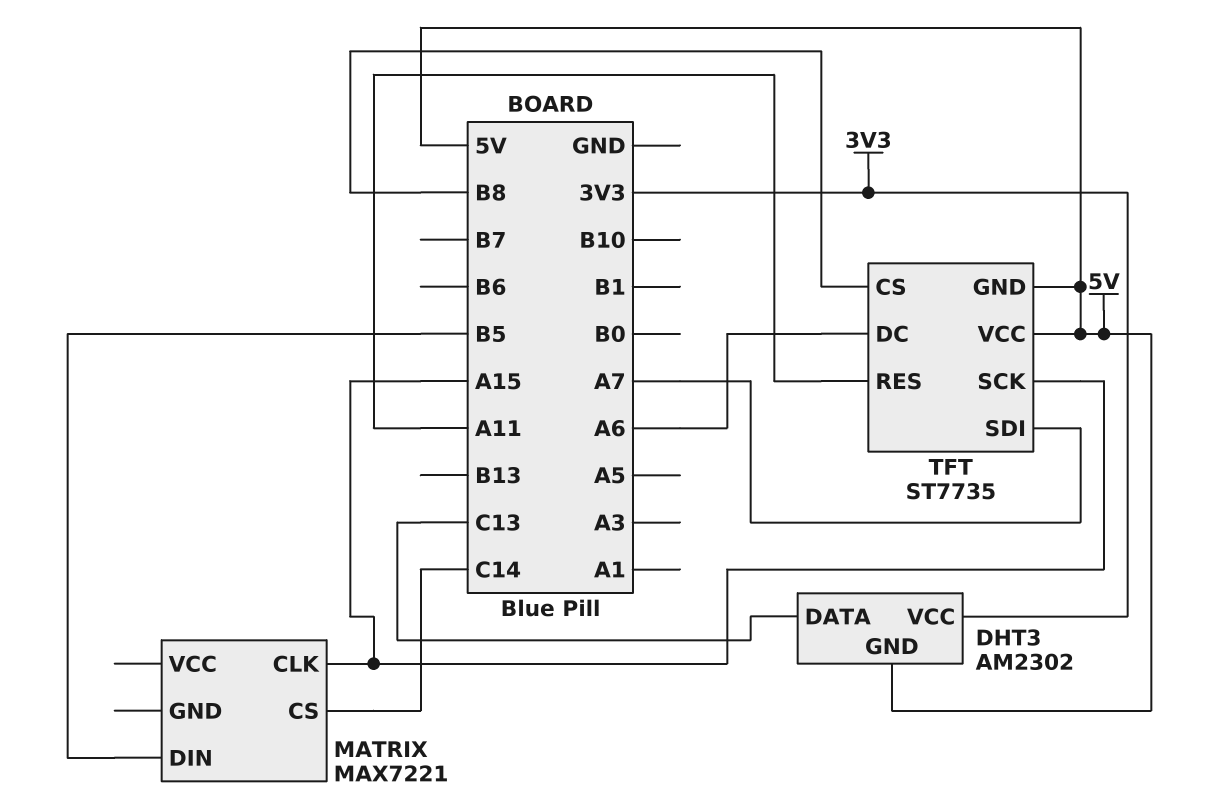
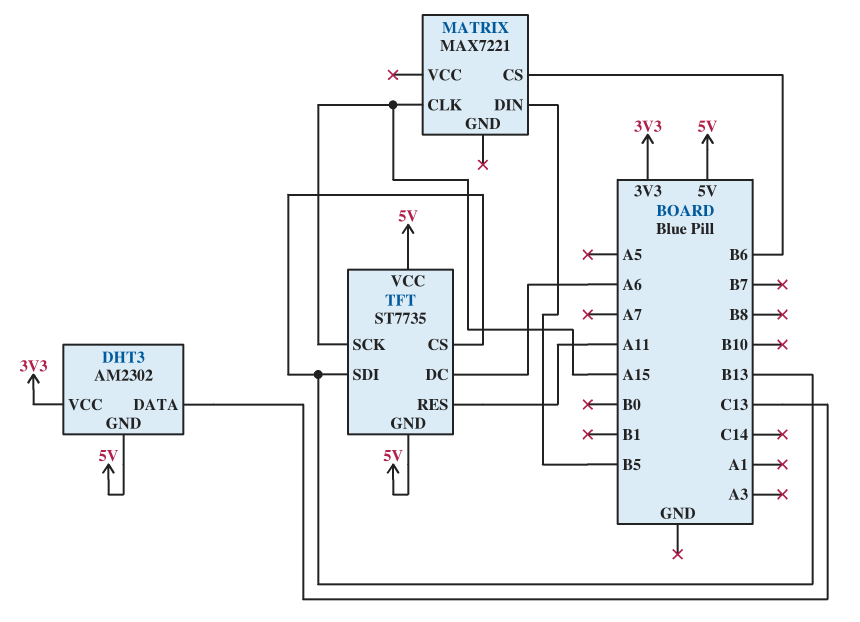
MATRIX pin CS: C14 -> B6
TFT pin CS: B8 -> B13
TFT pin SDI: A7 -> B13

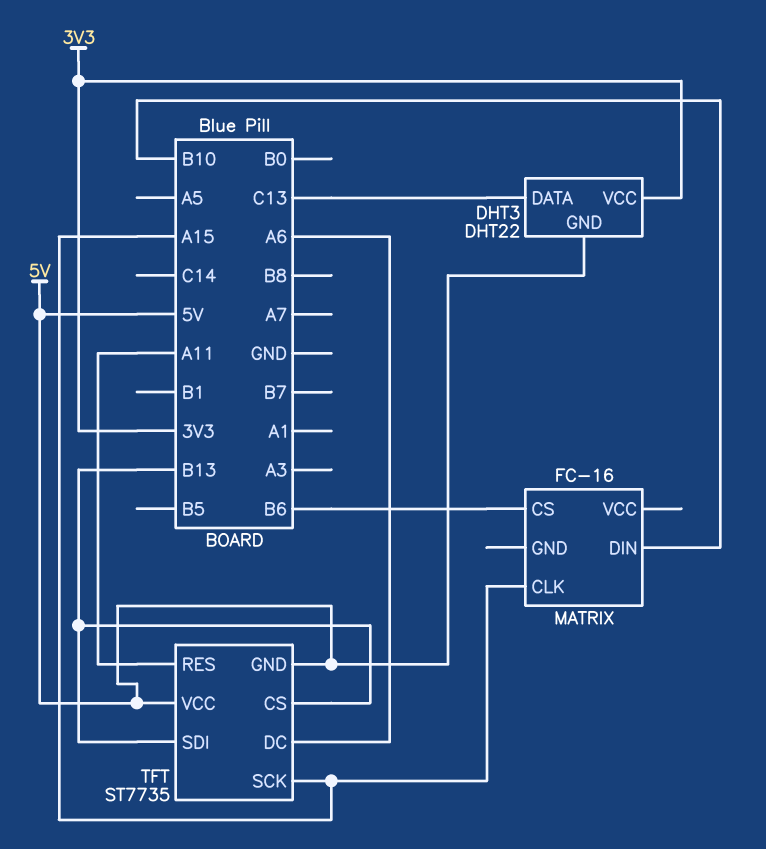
DHT3: AM2302 -> DHT22
MATRIX: MAX7221 -> FC-16
MATRIX pin DIN: B5 -> B10

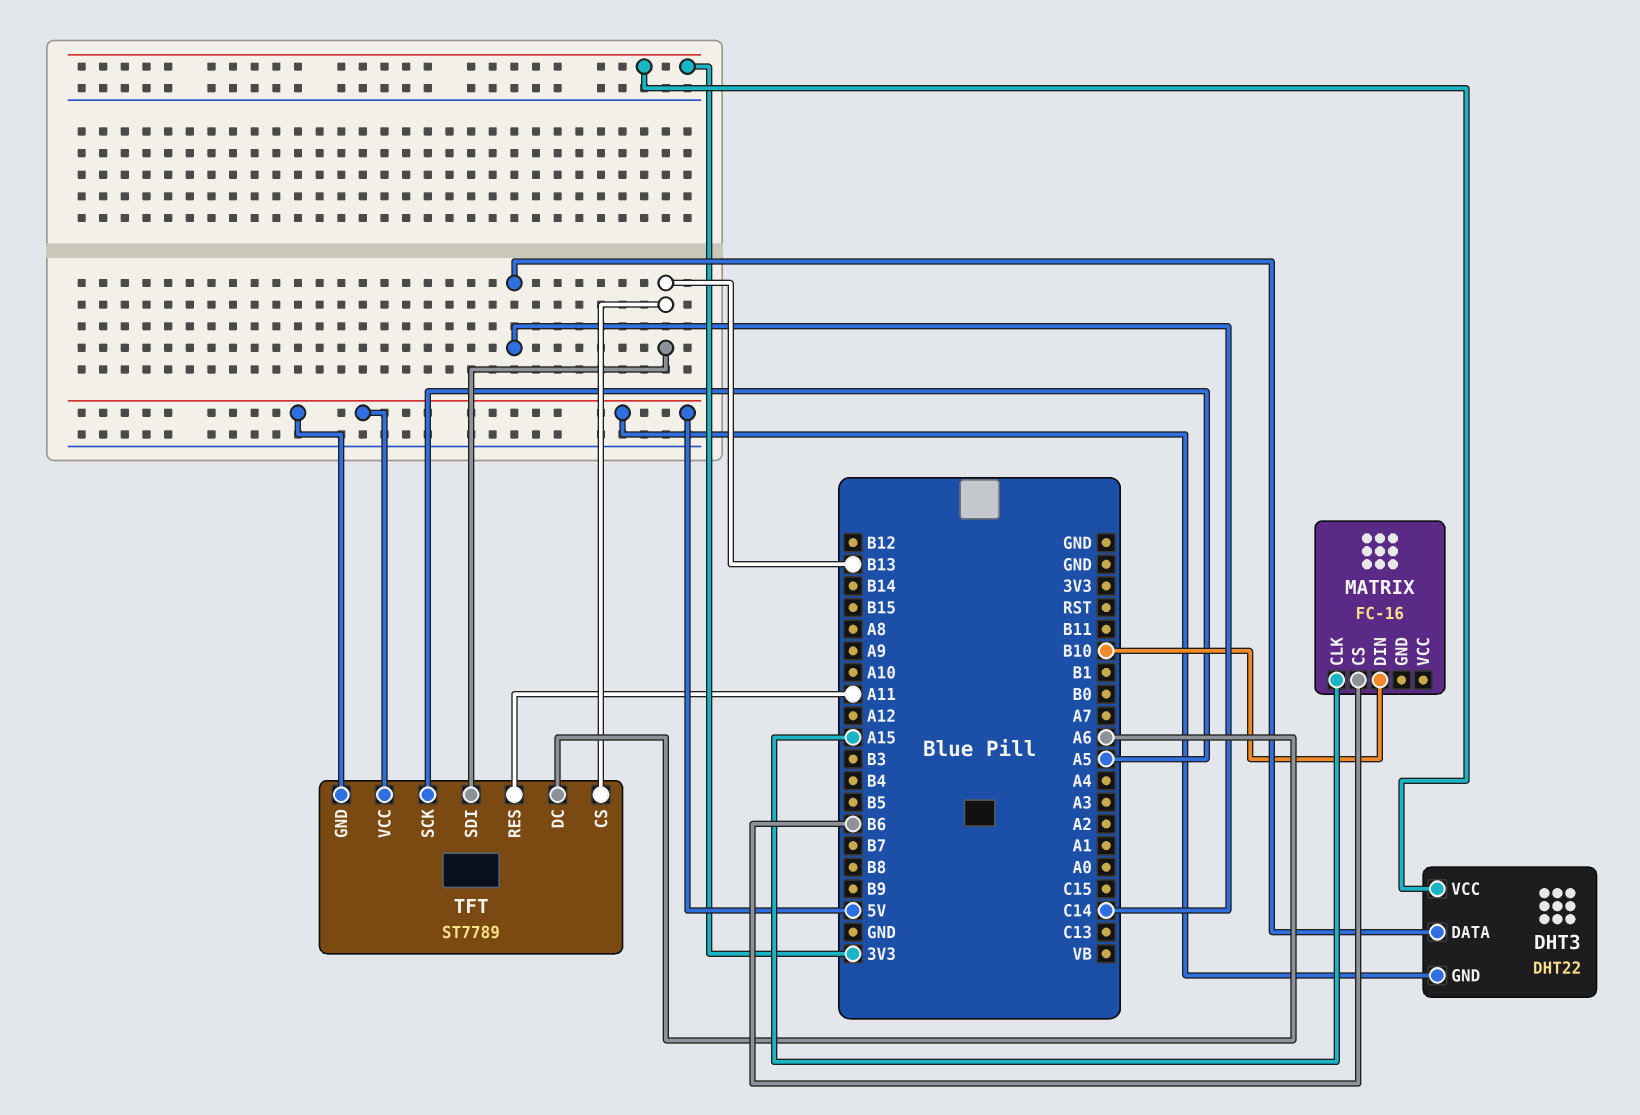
DHT3 pin DATA: C13 -> C14
TFT: ST7735 -> ST7789
TFT pin SCK: A15 -> A5

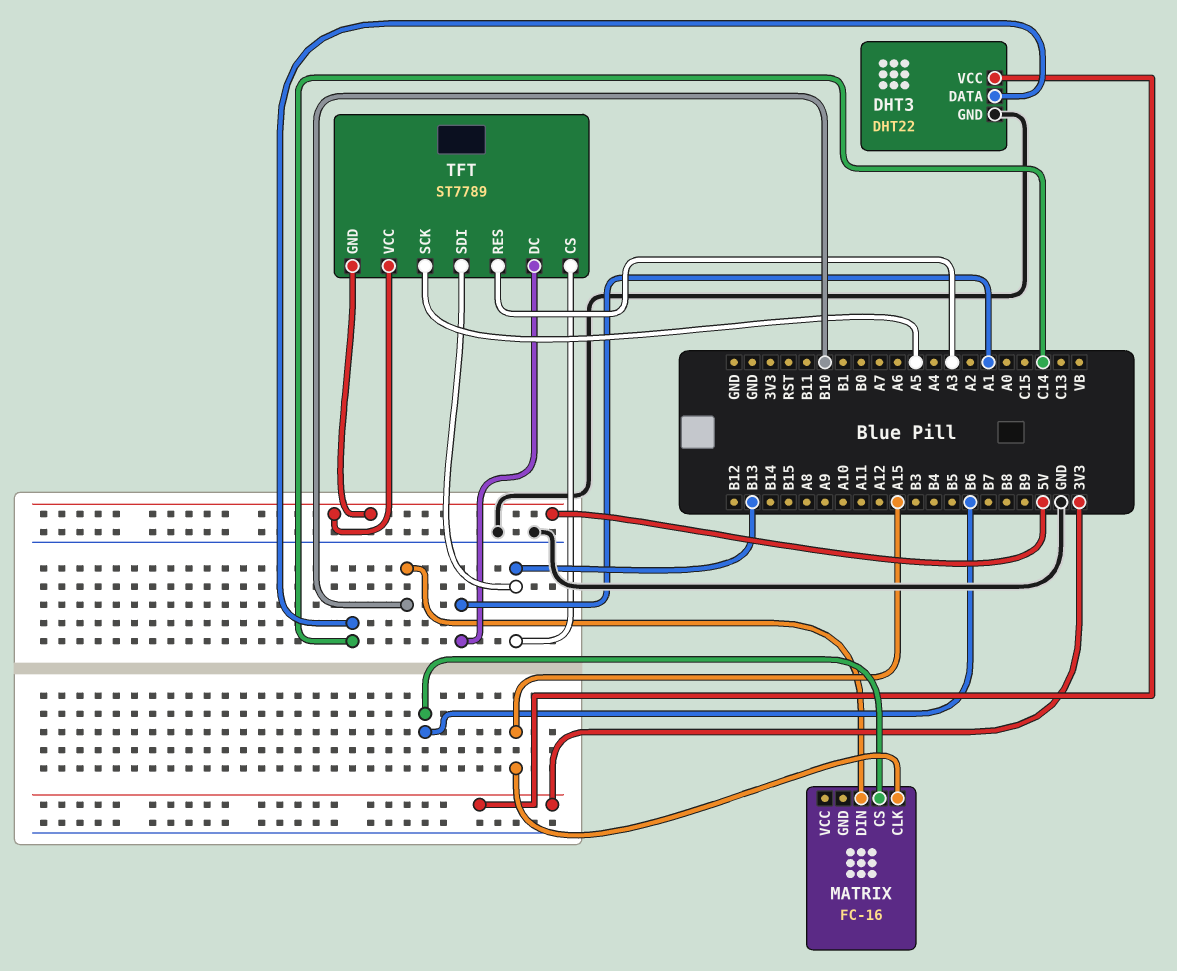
DHT3 pin GND: 5V -> GND
TFT pin DC: A6 -> A1
TFT pin RES: A11 -> A3

